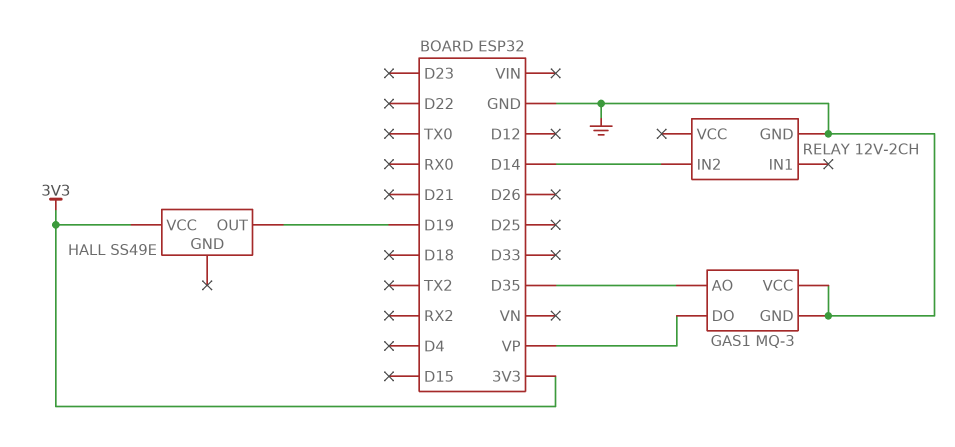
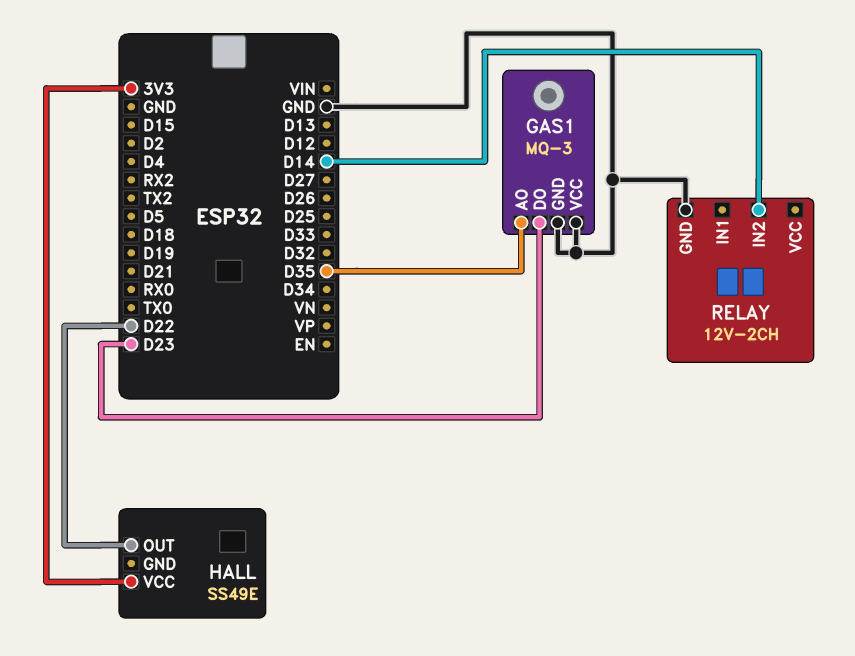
GAS1 pin DO: VP -> D23
HALL pin OUT: D19 -> D22

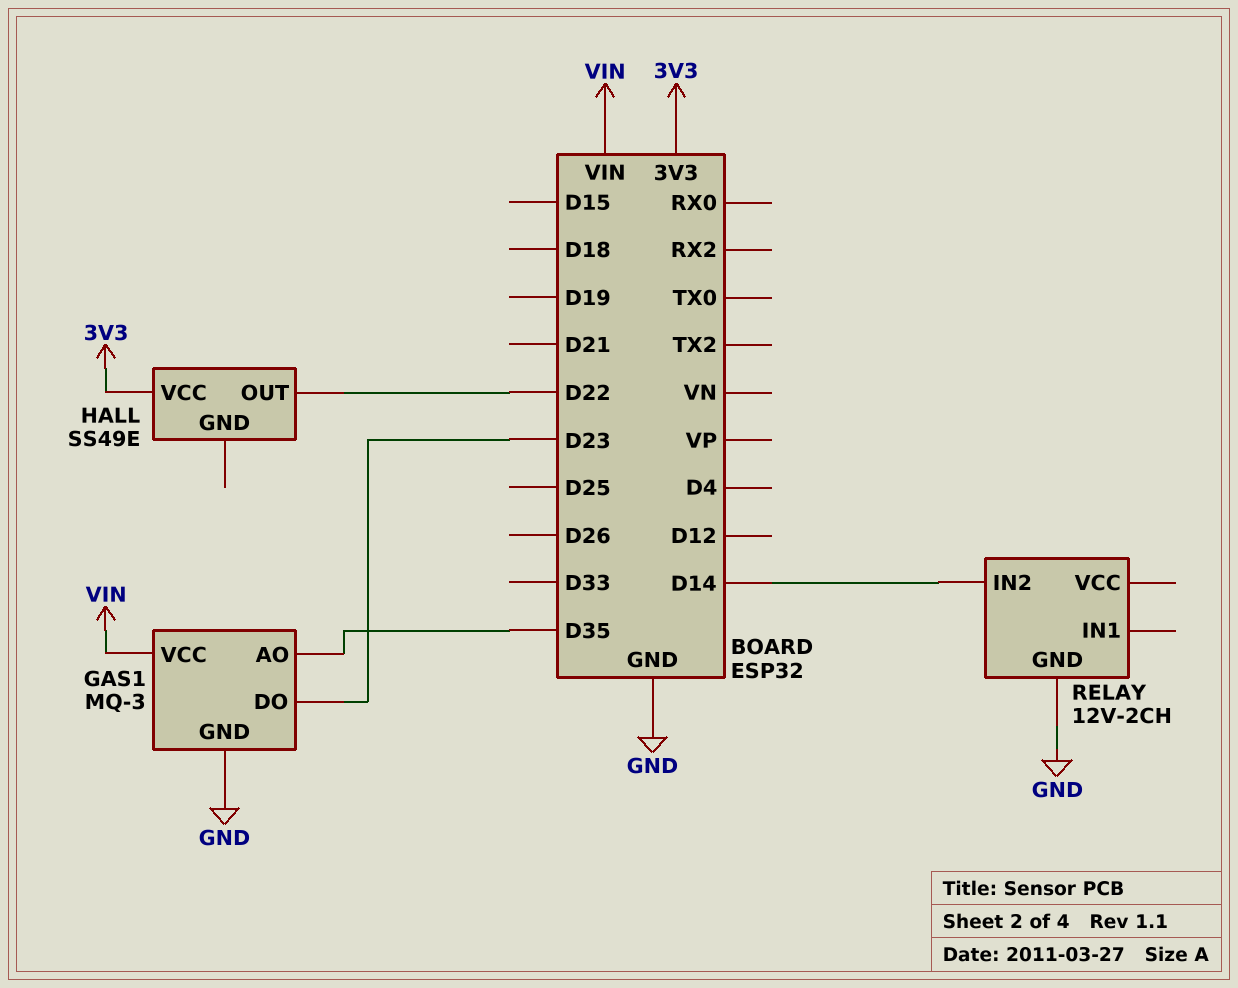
GAS1 pin VCC: GND -> VIN

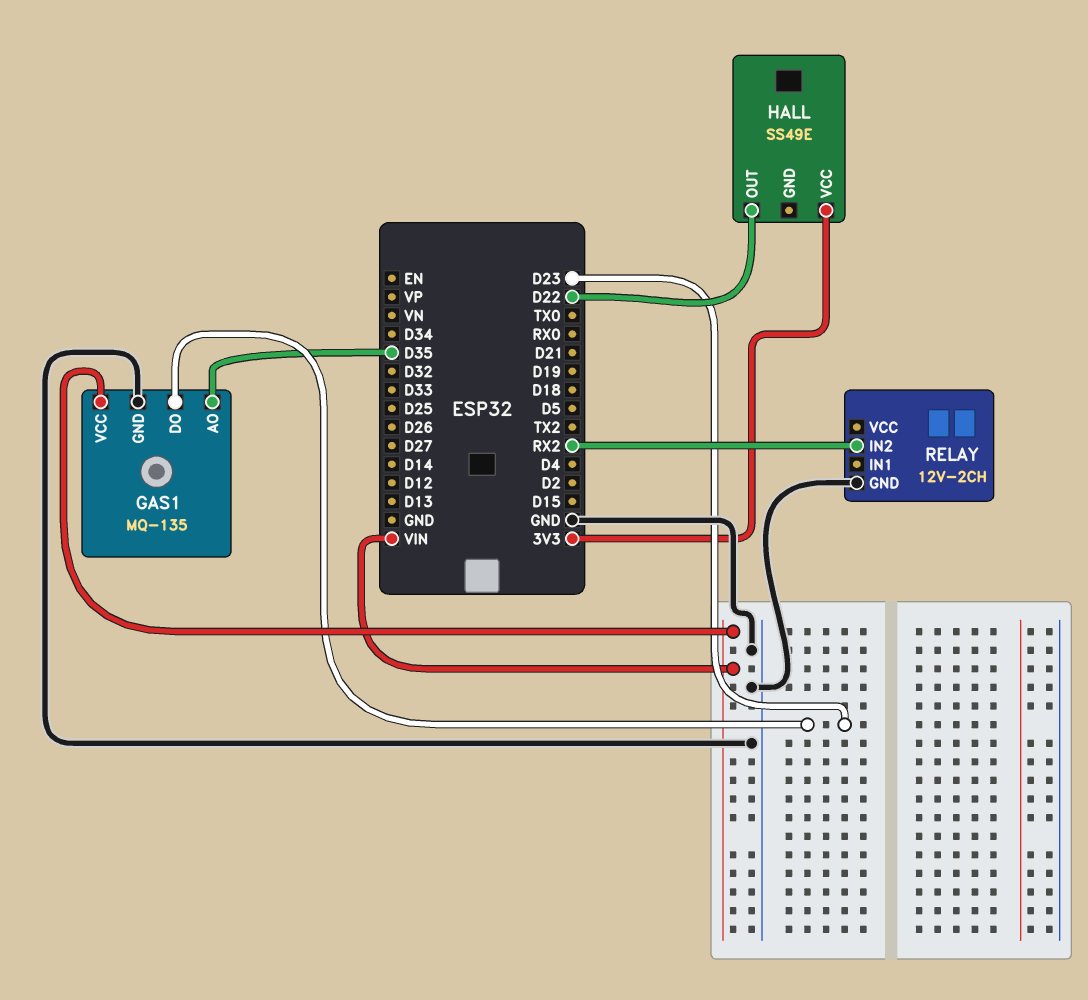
GAS1: MQ-3 -> MQ-135
RELAY pin IN2: D14 -> RX2

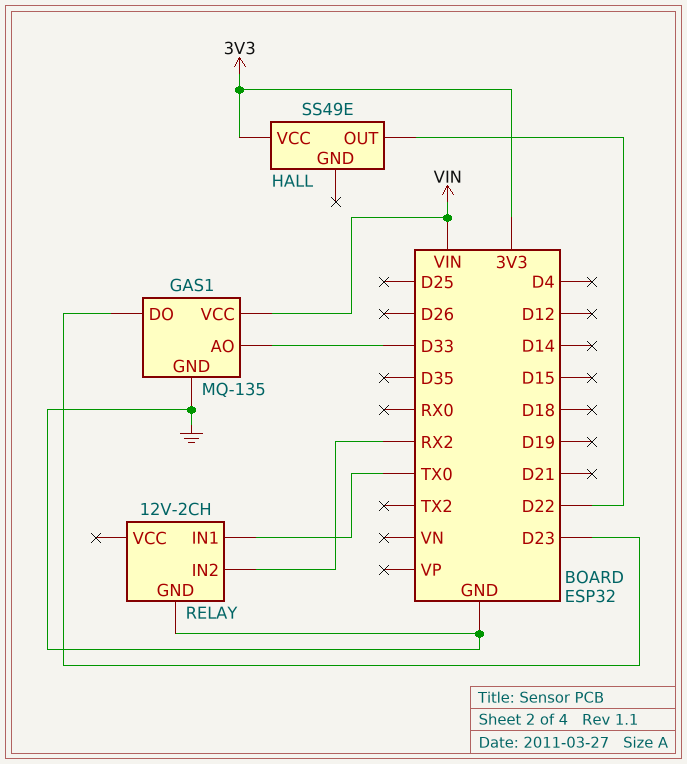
GAS1 pin AO: D35 -> D33
RELAY pin IN1: none -> TX0

